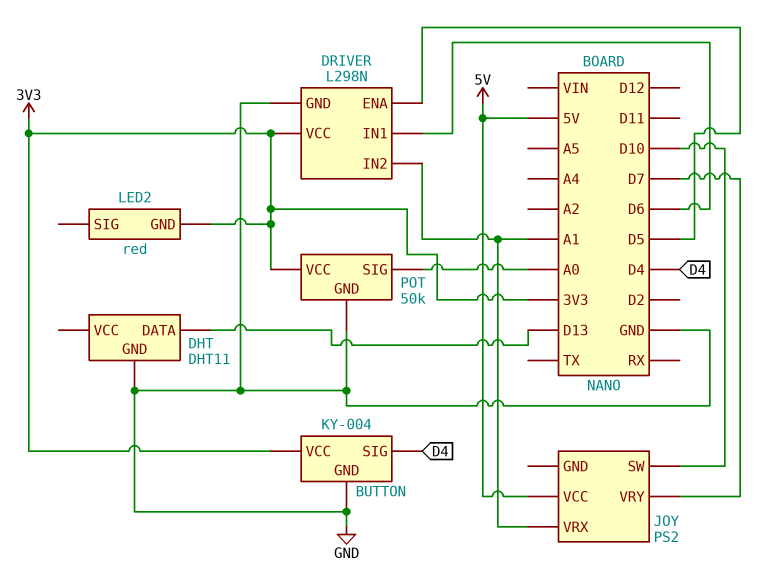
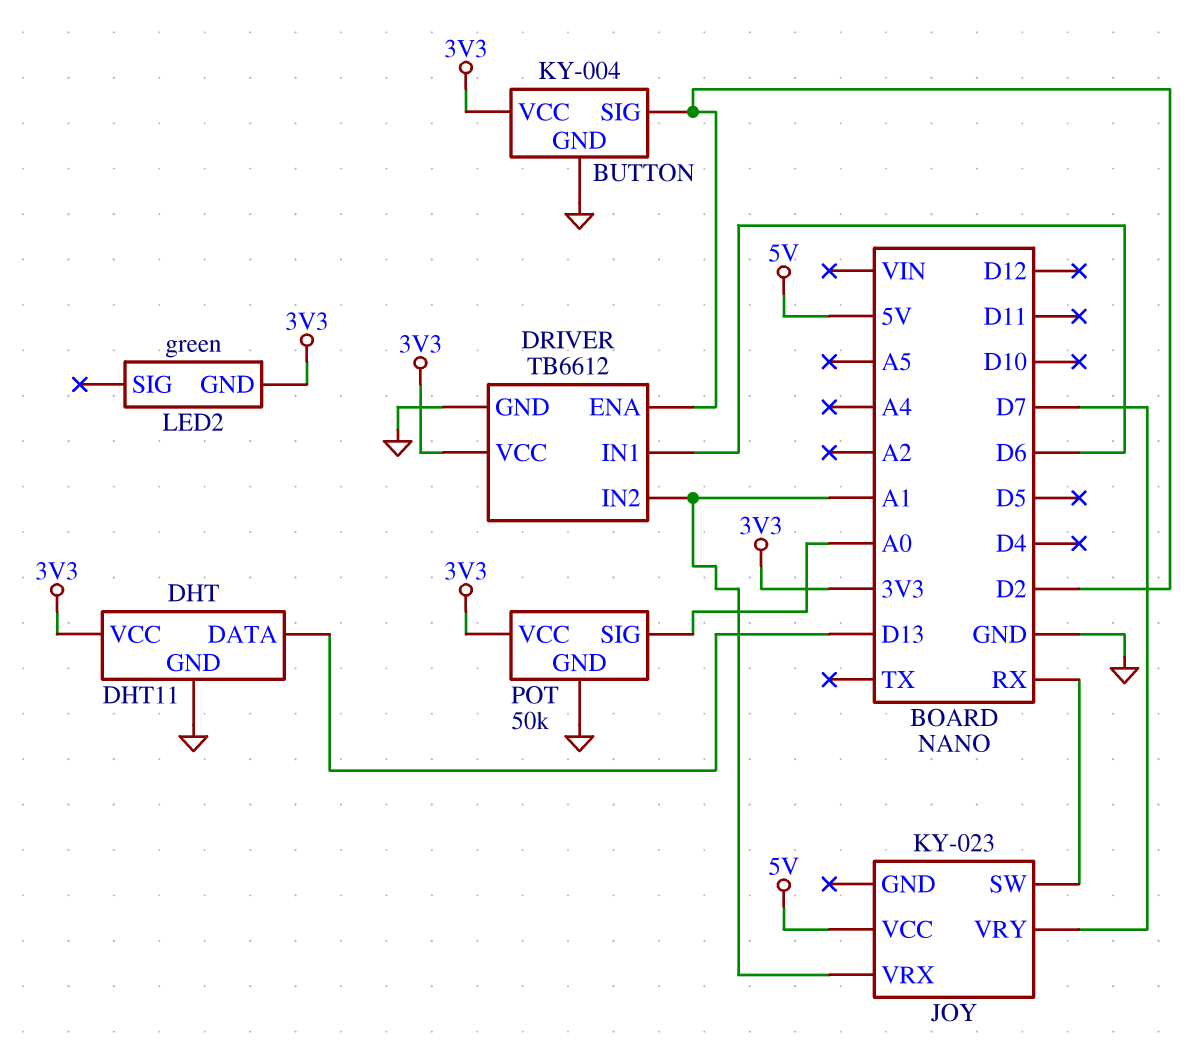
BUTTON pin SIG: D4 -> D2
DHT pin VCC: none -> 3V3
DRIVER: L298N -> TB6612
DRIVER pin ENA: D5 -> D2
JOY: PS2 -> KY-023
JOY pin SW: D10 -> RX
LED2: red -> green

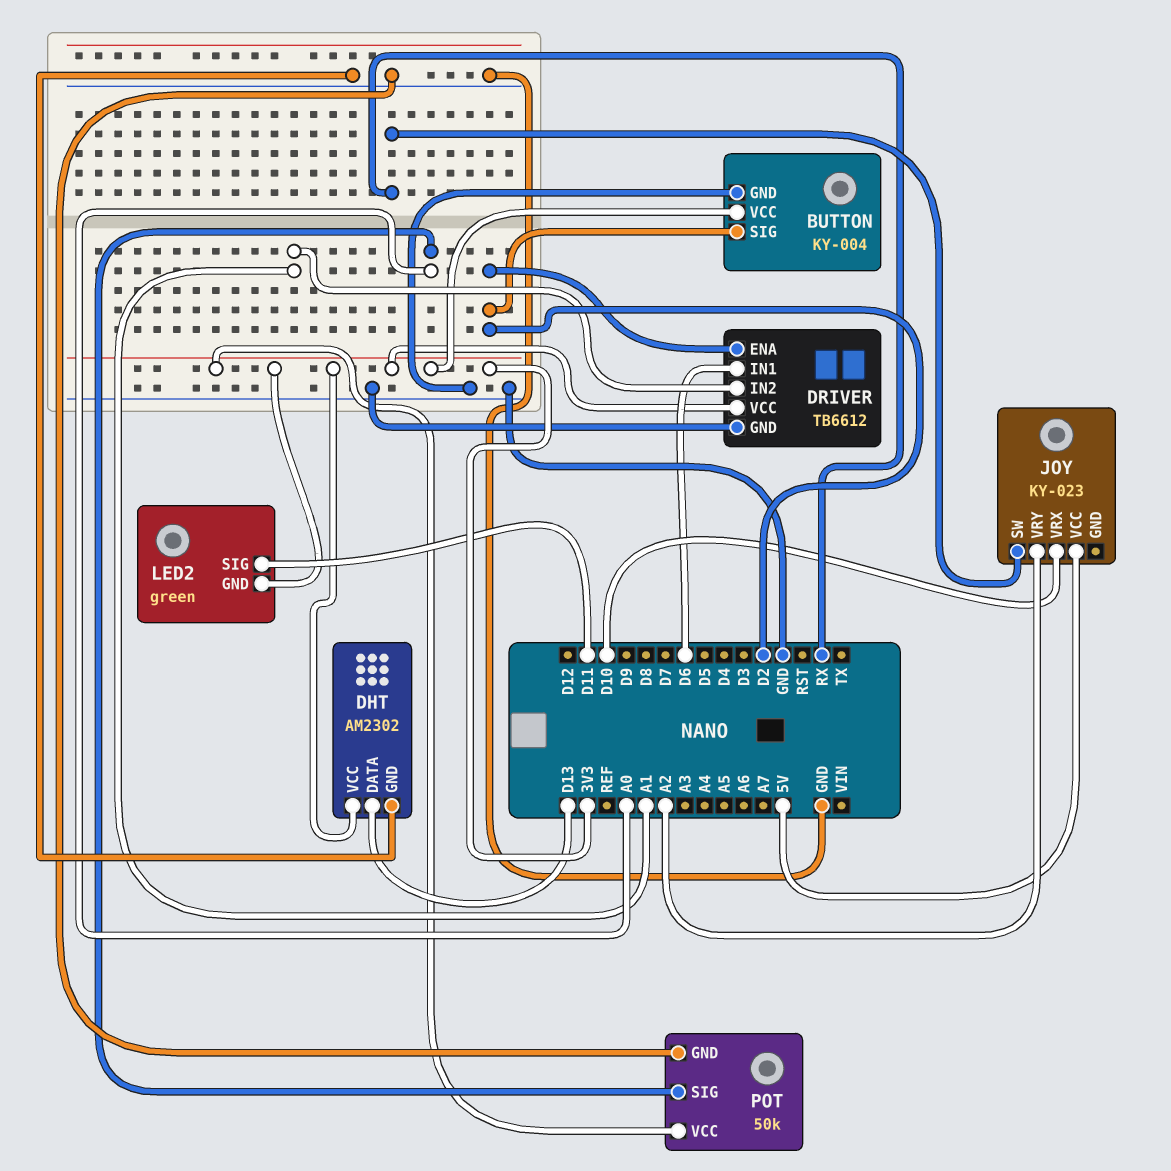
DHT: DHT11 -> AM2302
JOY pin VRX: A1 -> D10
JOY pin VRY: D7 -> A2
LED2 pin SIG: none -> D11

